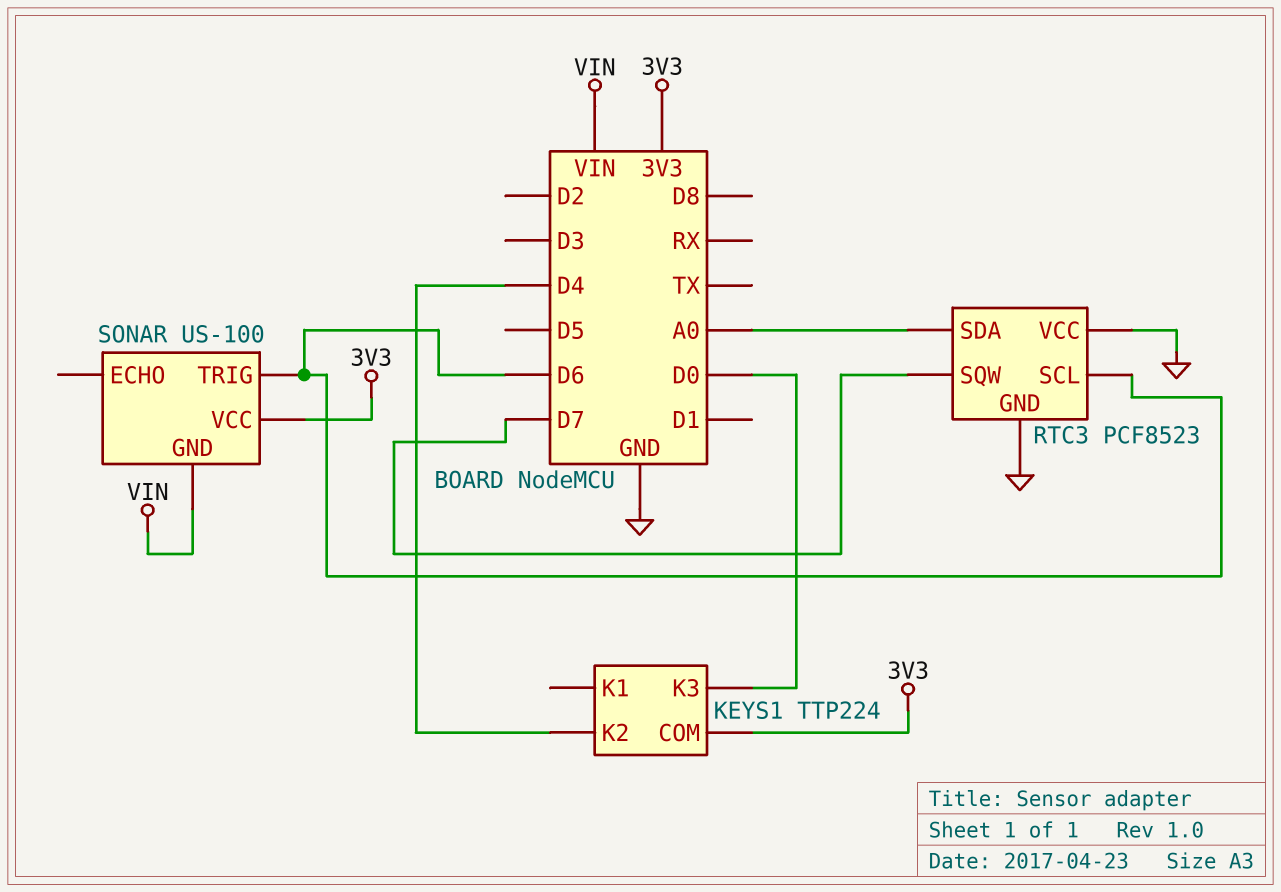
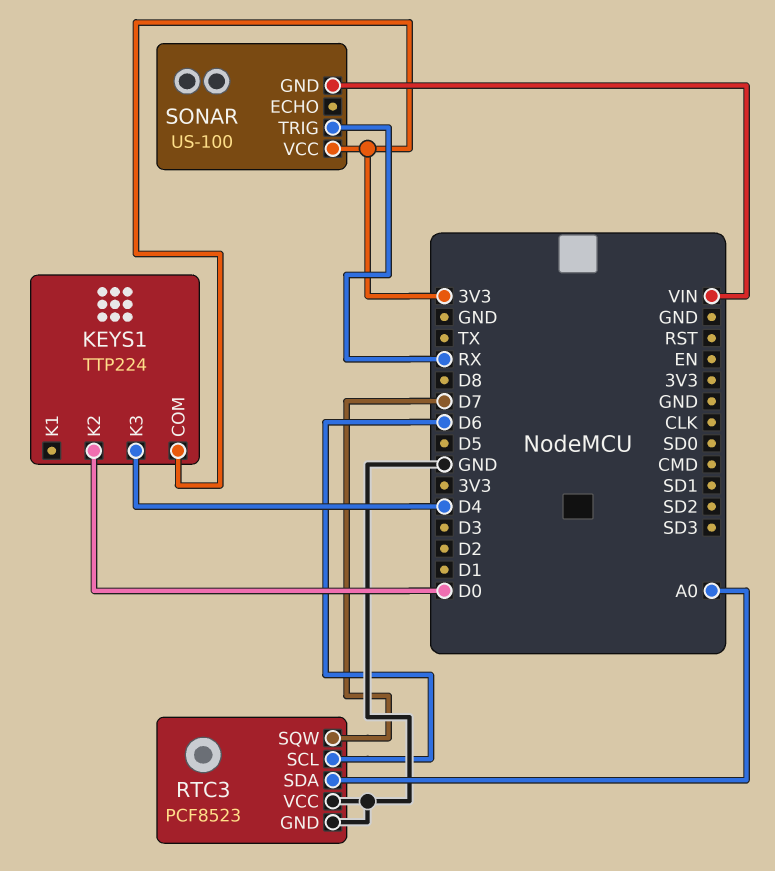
KEYS1 pin K2: D4 -> D0
KEYS1 pin K3: D0 -> D4
SONAR pin TRIG: D6 -> RX

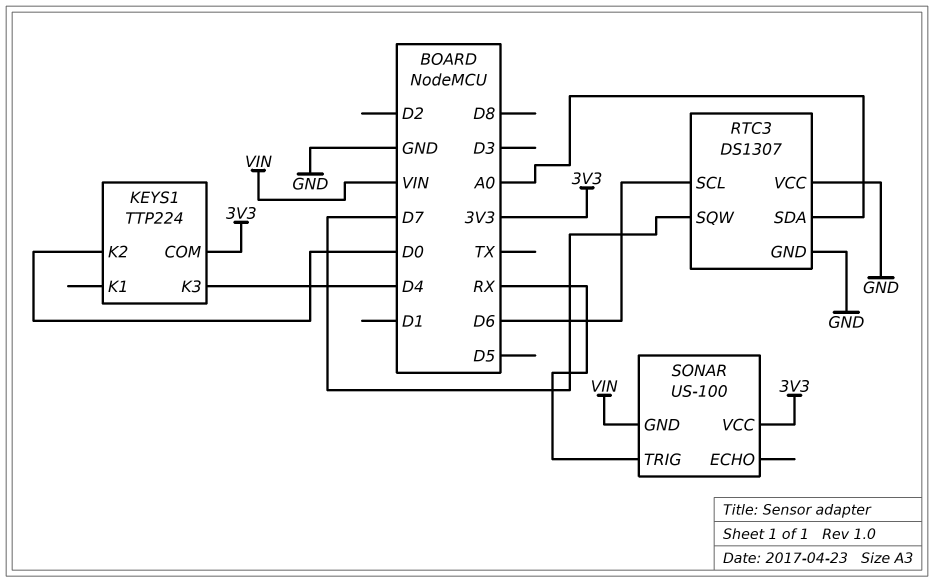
RTC3: PCF8523 -> DS1307

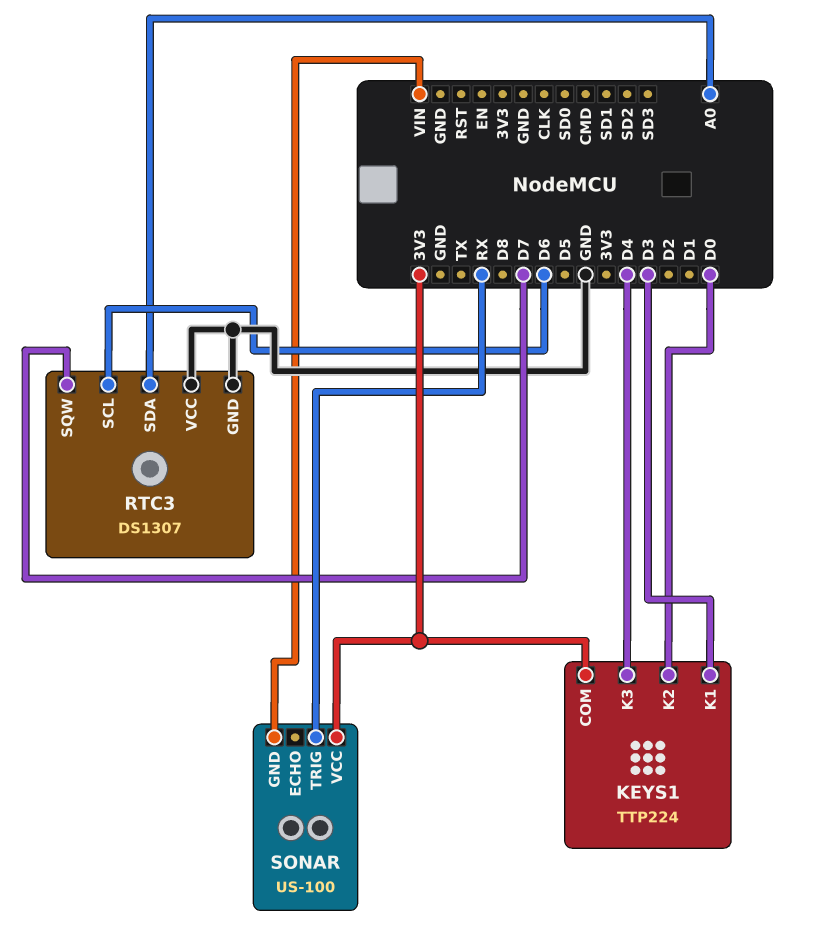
KEYS1 pin K1: none -> D3

